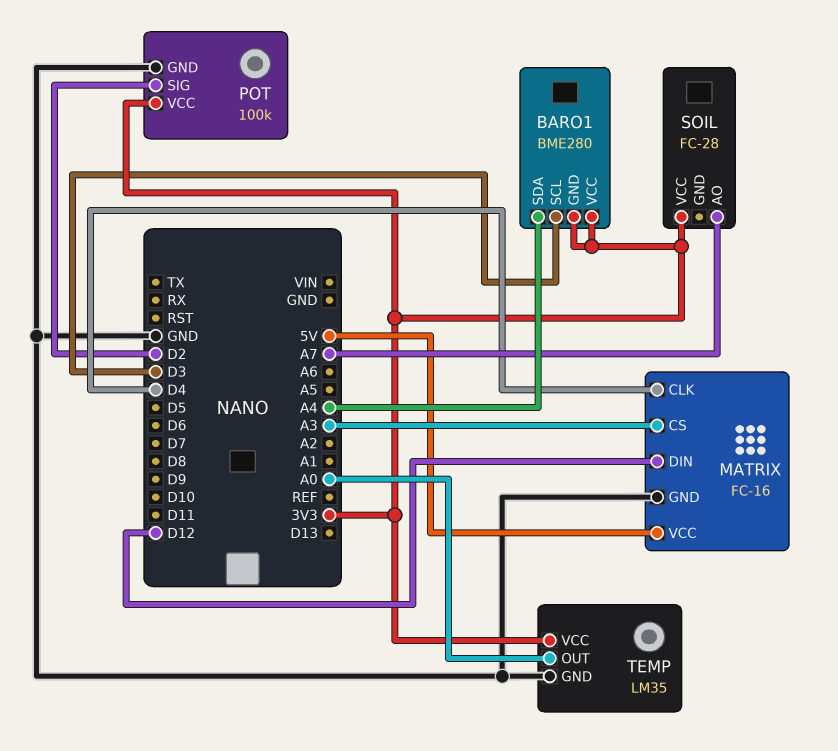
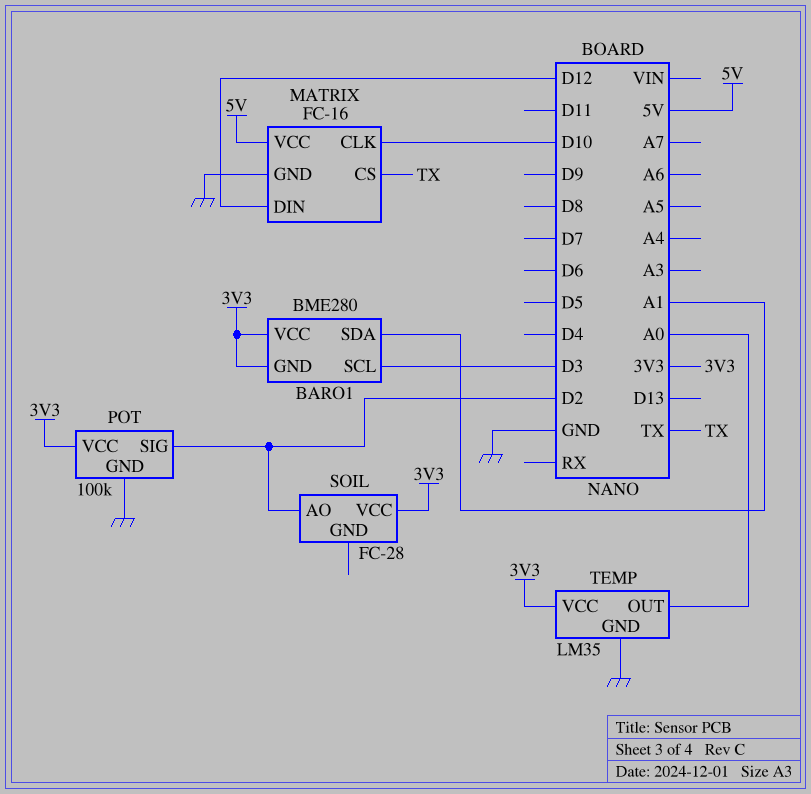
BARO1 pin SDA: A4 -> A1
MATRIX pin CLK: D4 -> D10
MATRIX pin CS: A3 -> TX
SOIL pin AO: A7 -> D2

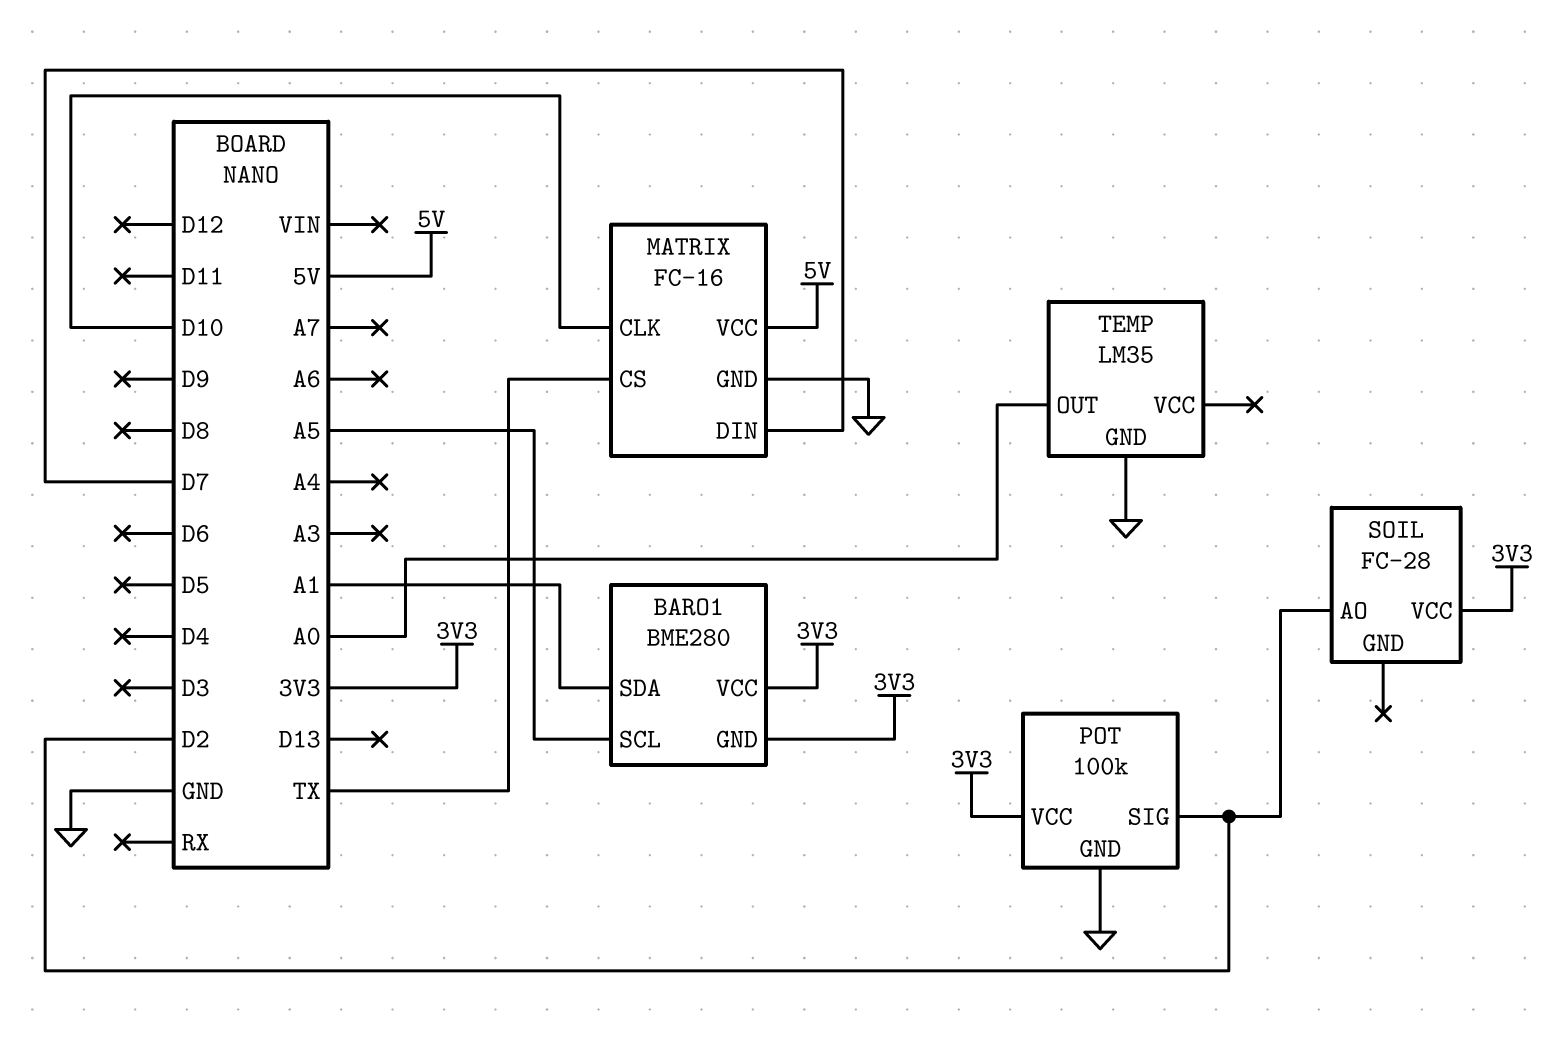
BARO1 pin SCL: D3 -> A5
MATRIX pin DIN: D12 -> D7
TEMP pin VCC: 3V3 -> none

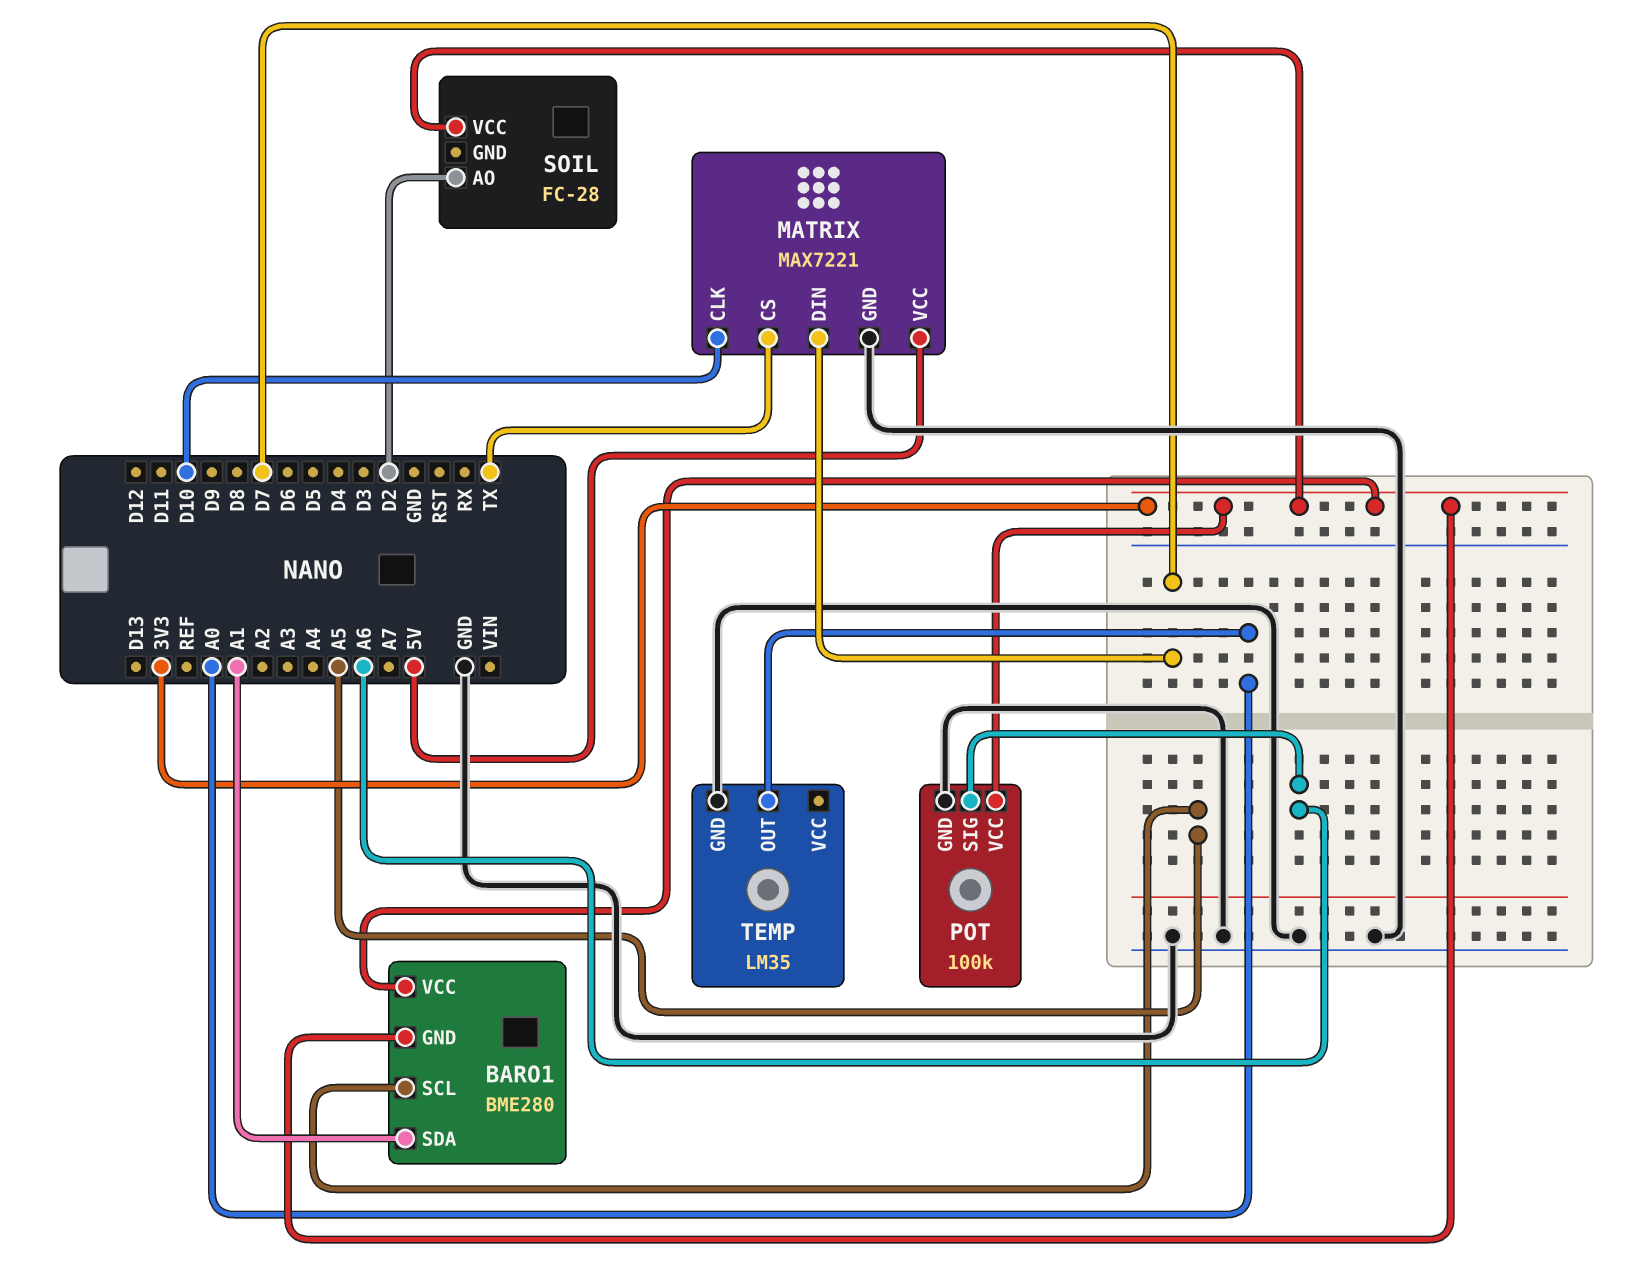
MATRIX: FC-16 -> MAX7221
POT pin SIG: D2 -> A6

